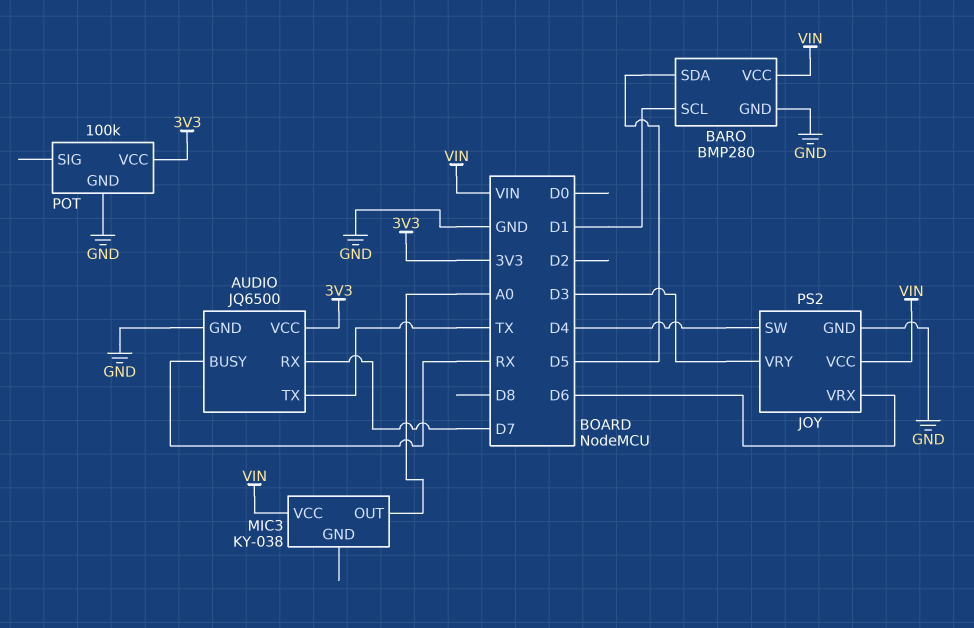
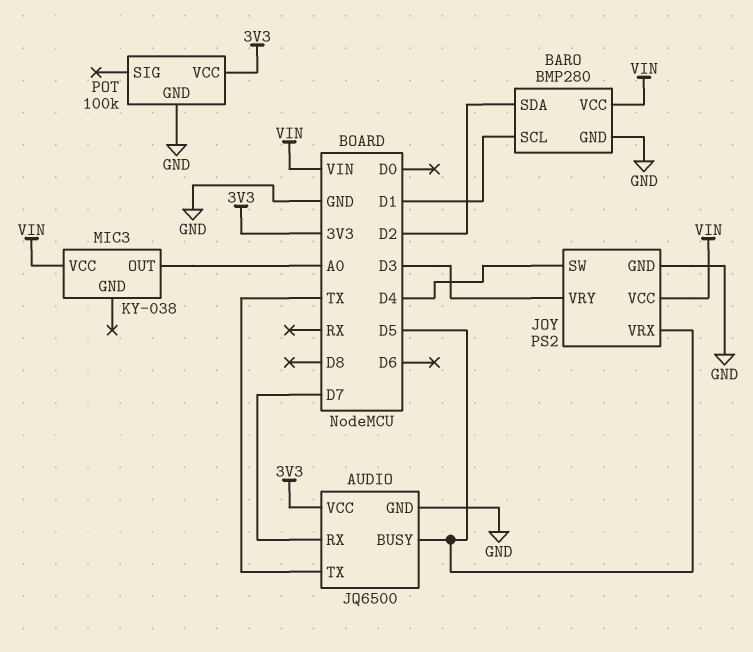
AUDIO pin BUSY: RX -> D5
BARO pin SDA: D5 -> D2
JOY pin VRX: D6 -> D5

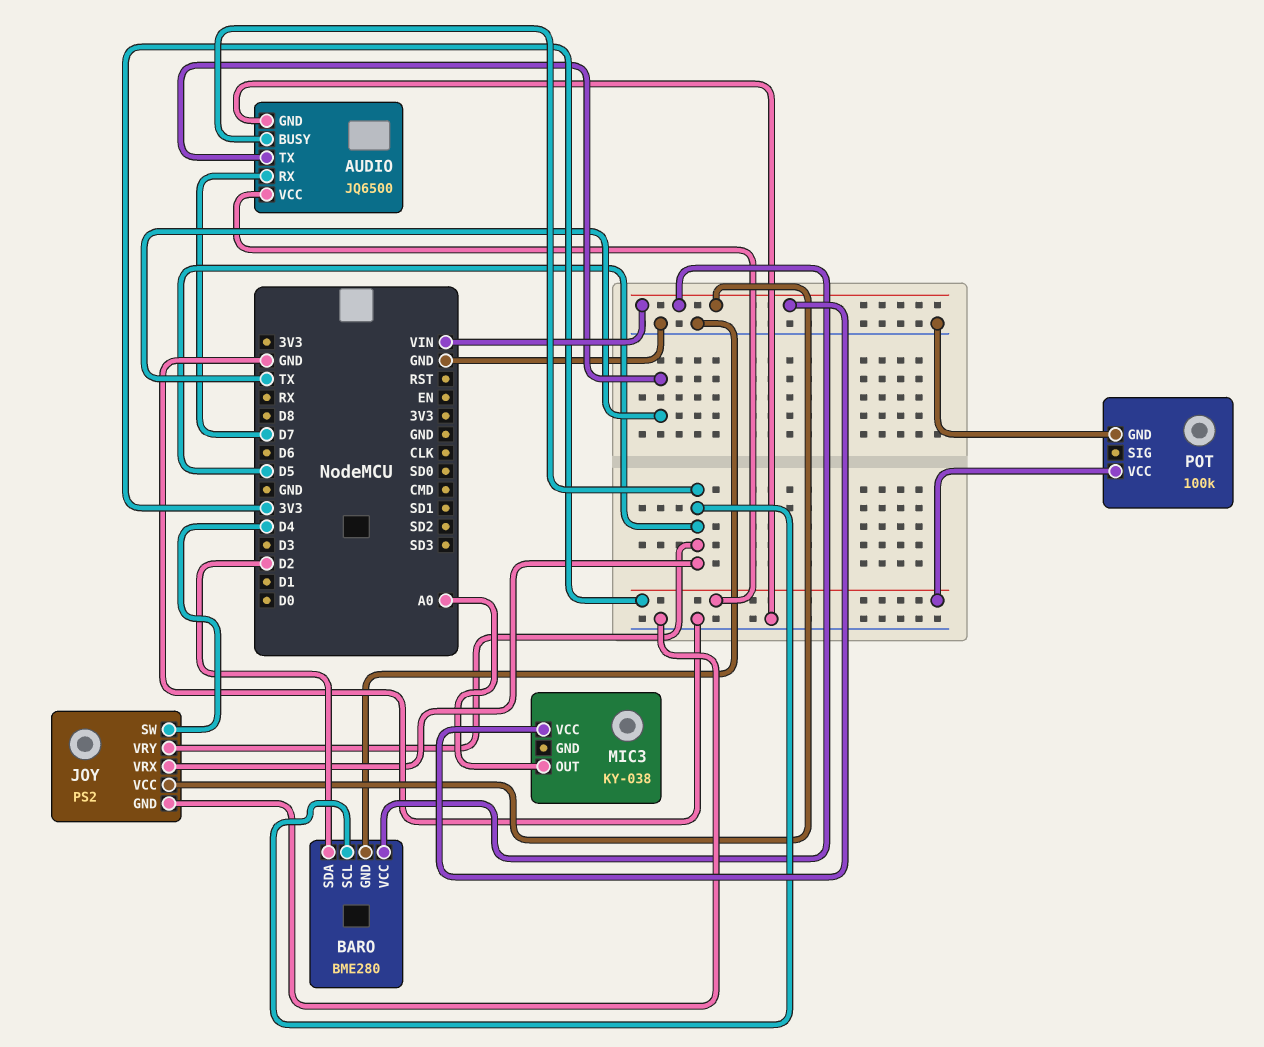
BARO: BMP280 -> BME280
BARO pin SCL: D1 -> D5
JOY pin VRY: D3 -> D5

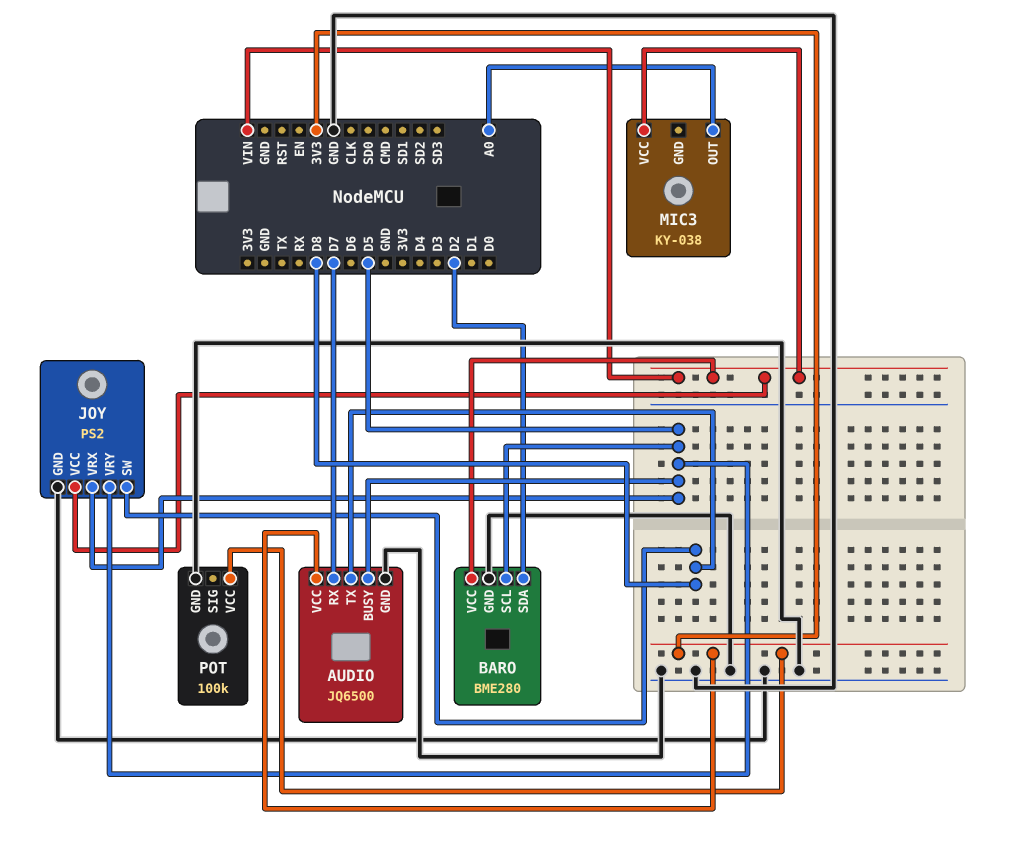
AUDIO pin TX: TX -> D8
JOY pin SW: D4 -> D8

